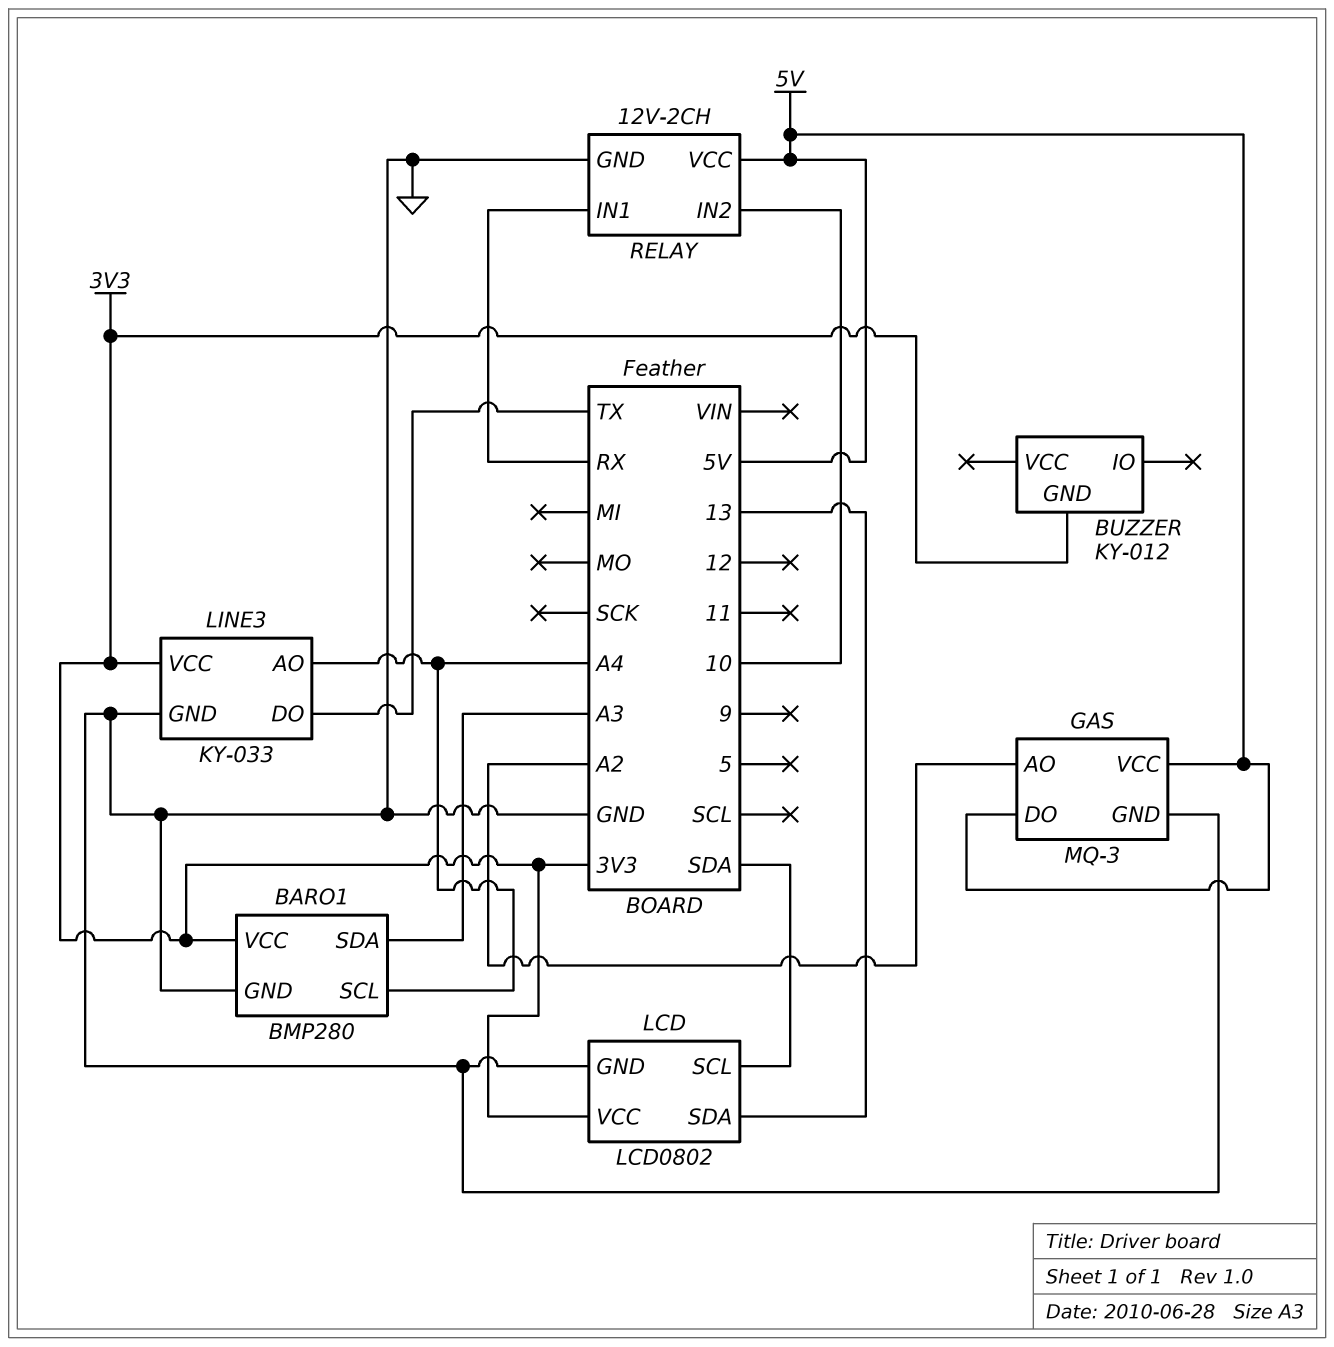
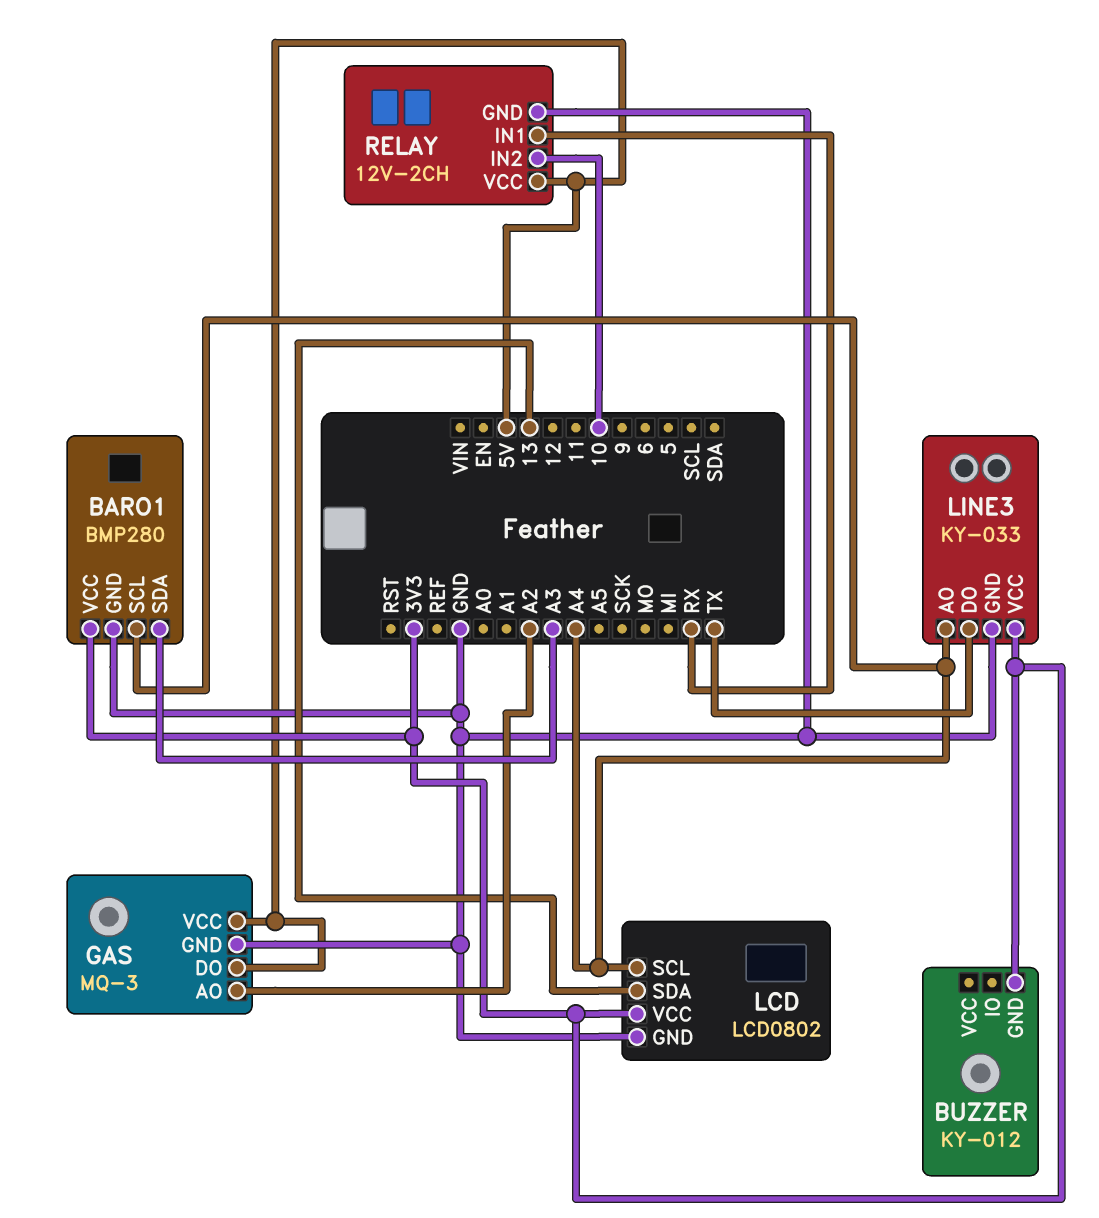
LCD pin SCL: SDA -> A4

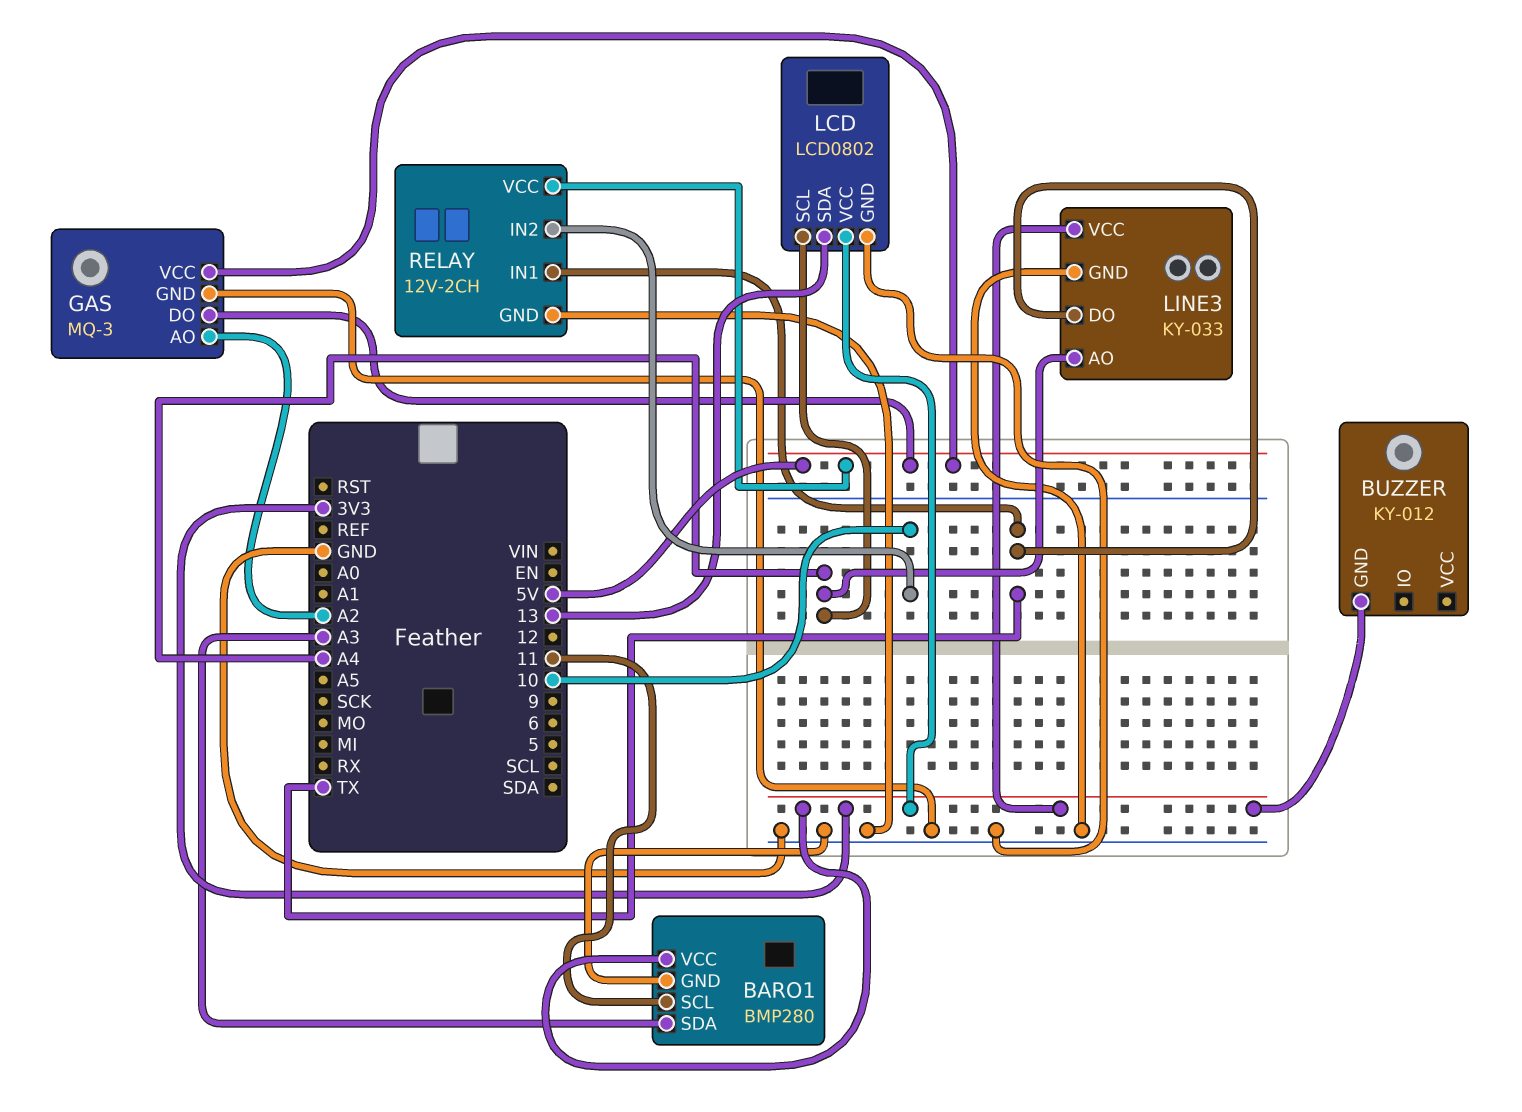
BARO1 pin SCL: A4 -> 11
RELAY pin IN1: RX -> TX

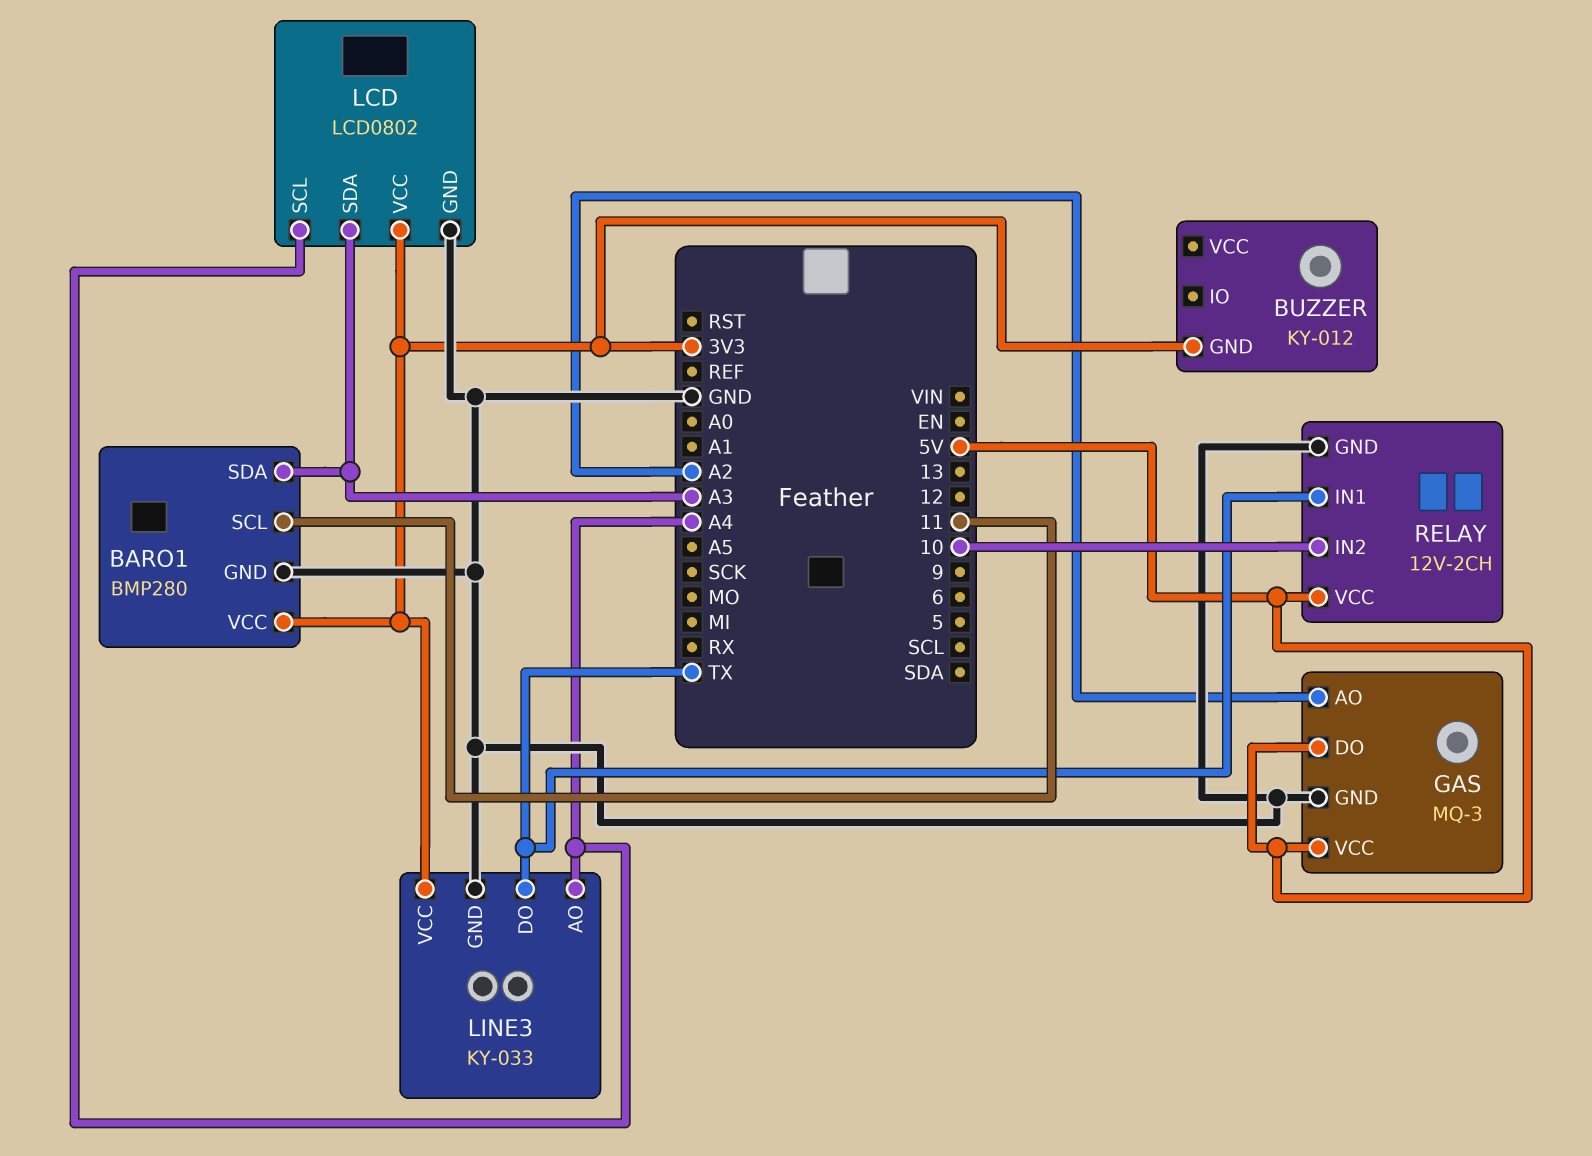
LCD pin SDA: 13 -> A3

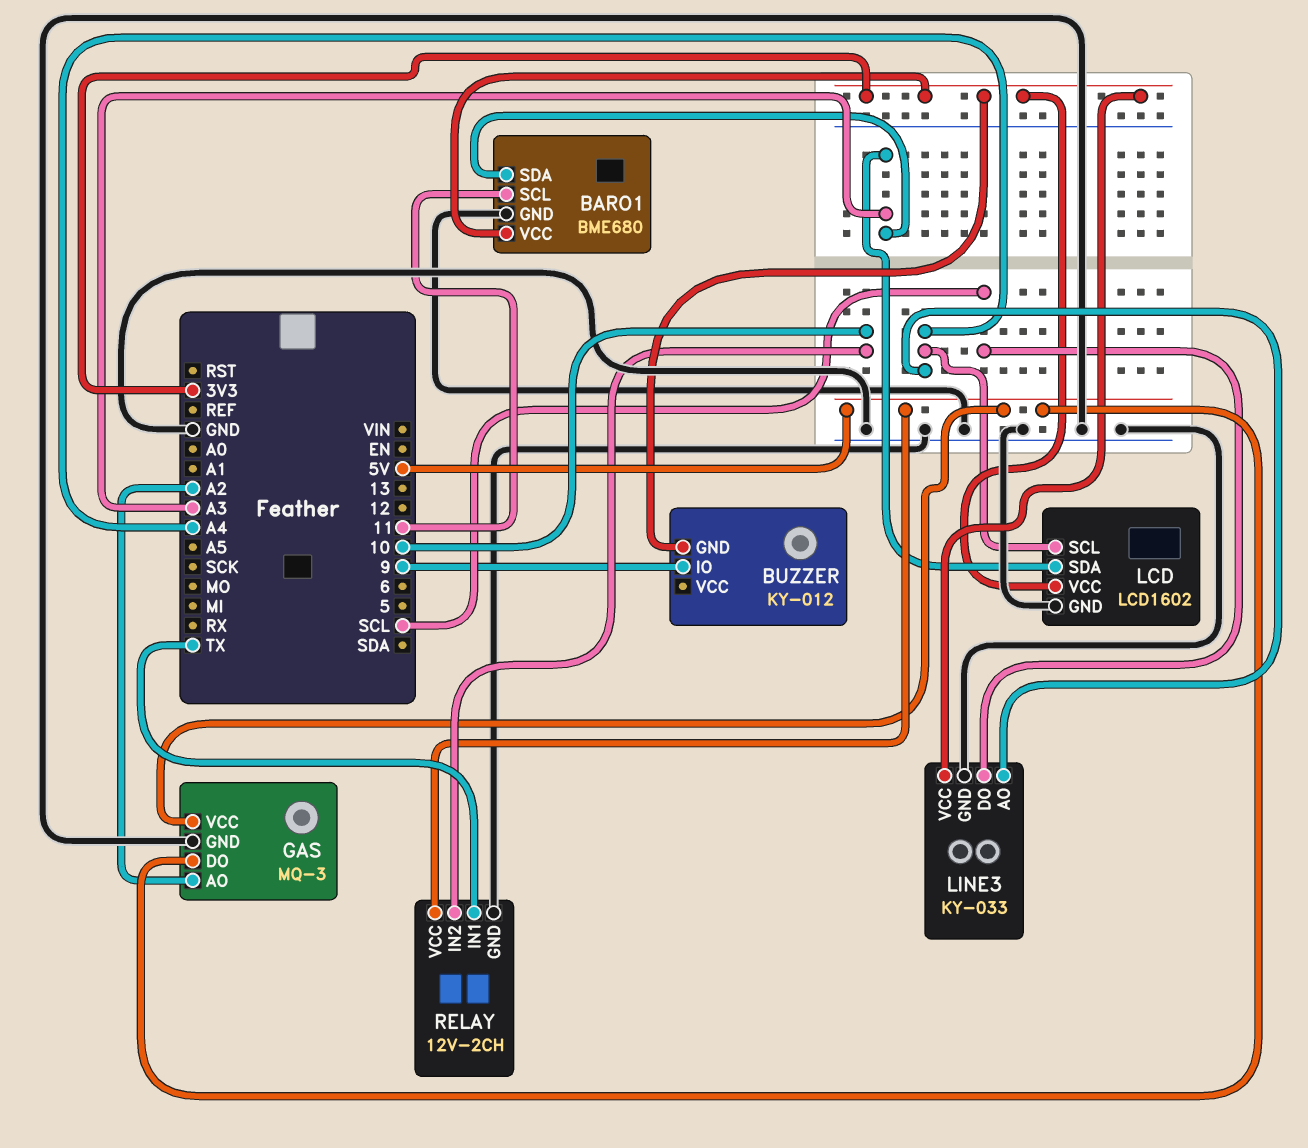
BARO1: BMP280 -> BME680
BUZZER pin IO: none -> 9
LCD: LCD0802 -> LCD1602
LINE3 pin DO: TX -> SCL

